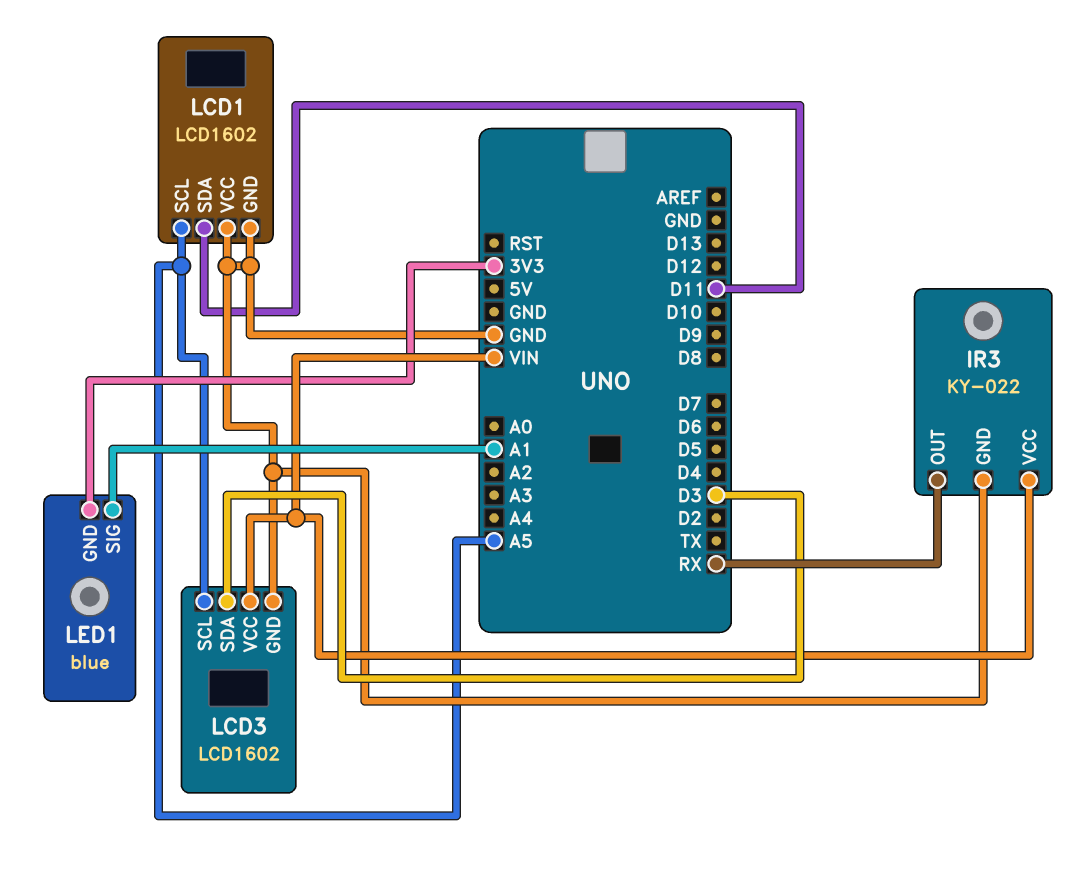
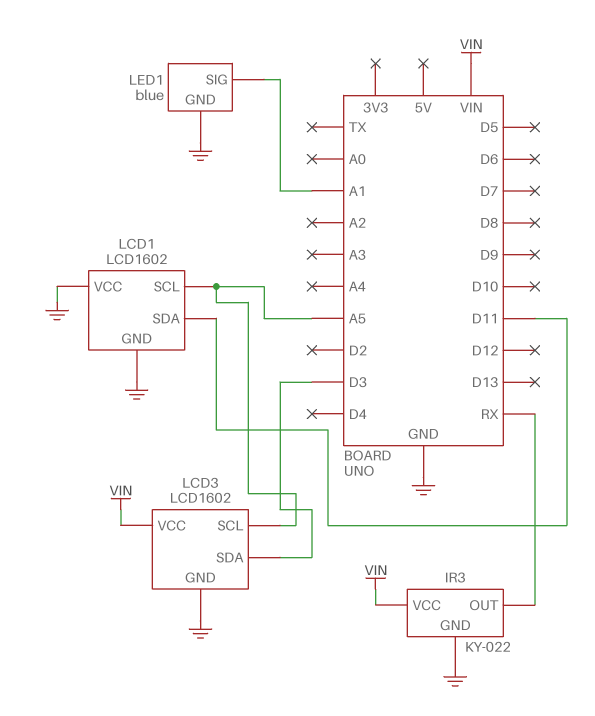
LED1 pin GND: 3V3 -> GND

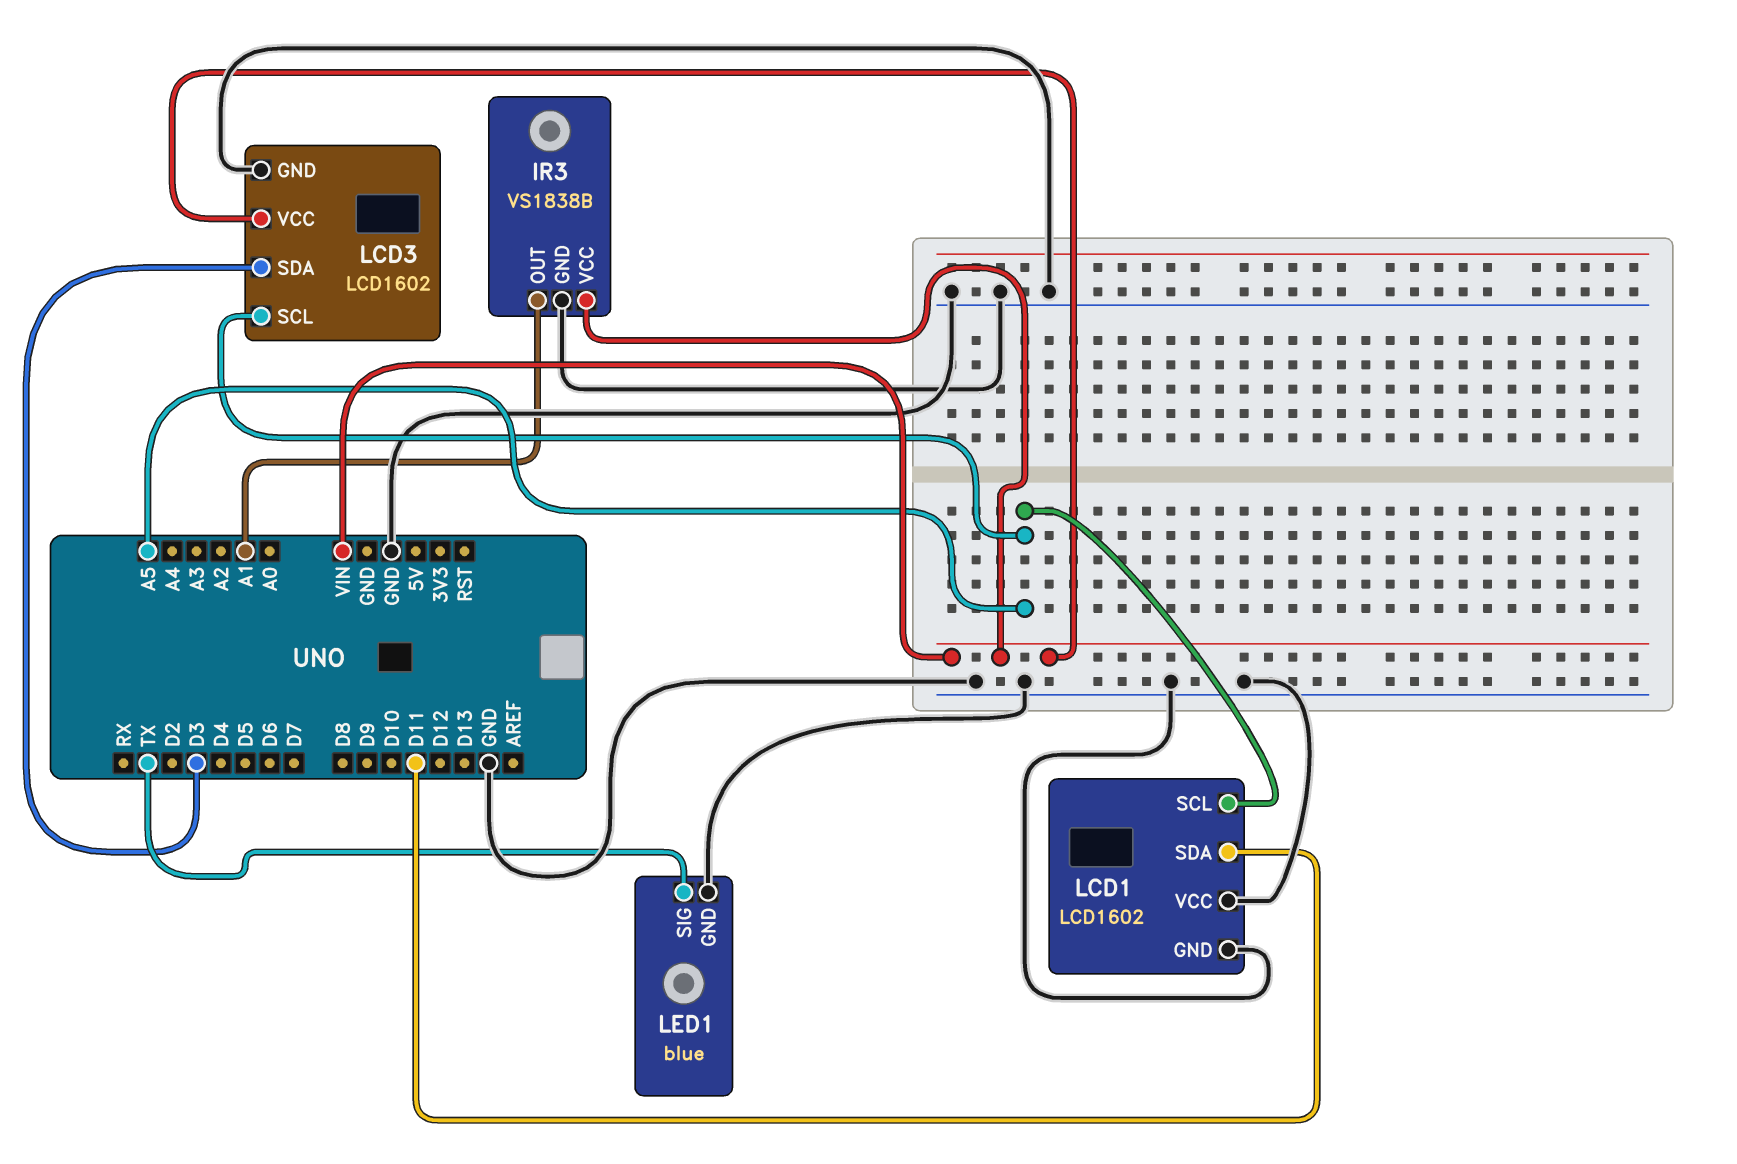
IR3: KY-022 -> VS1838B
IR3 pin OUT: RX -> A1
LED1 pin SIG: A1 -> TX

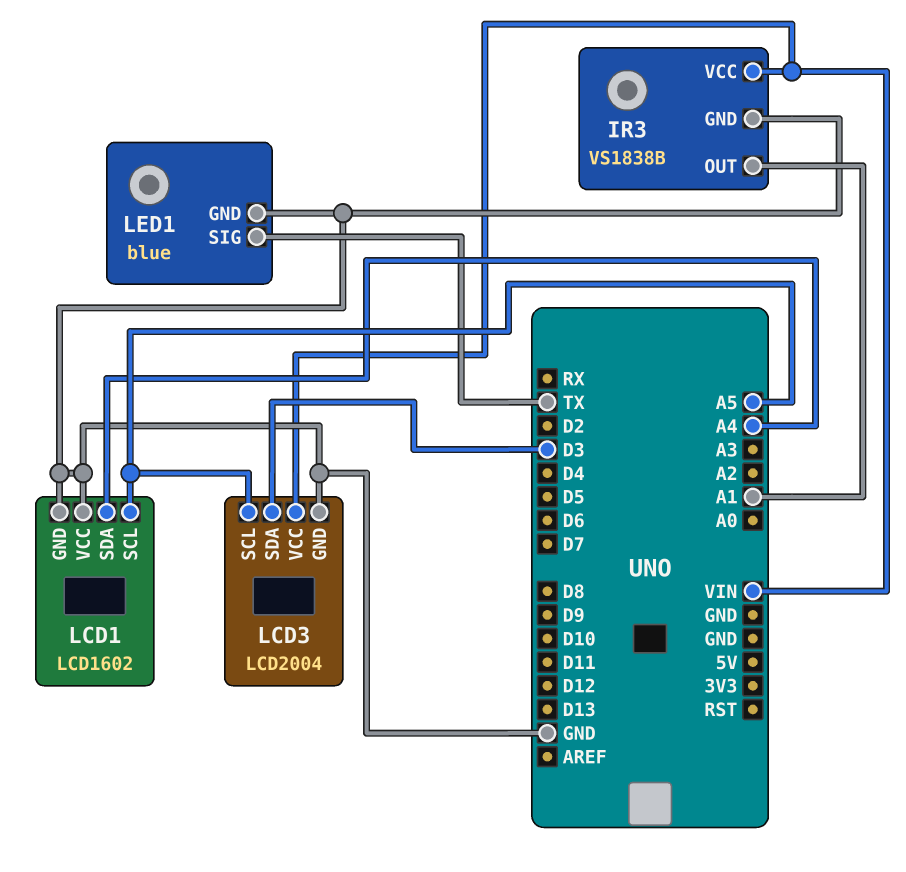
LCD1 pin SDA: D11 -> A4
LCD3: LCD1602 -> LCD2004

